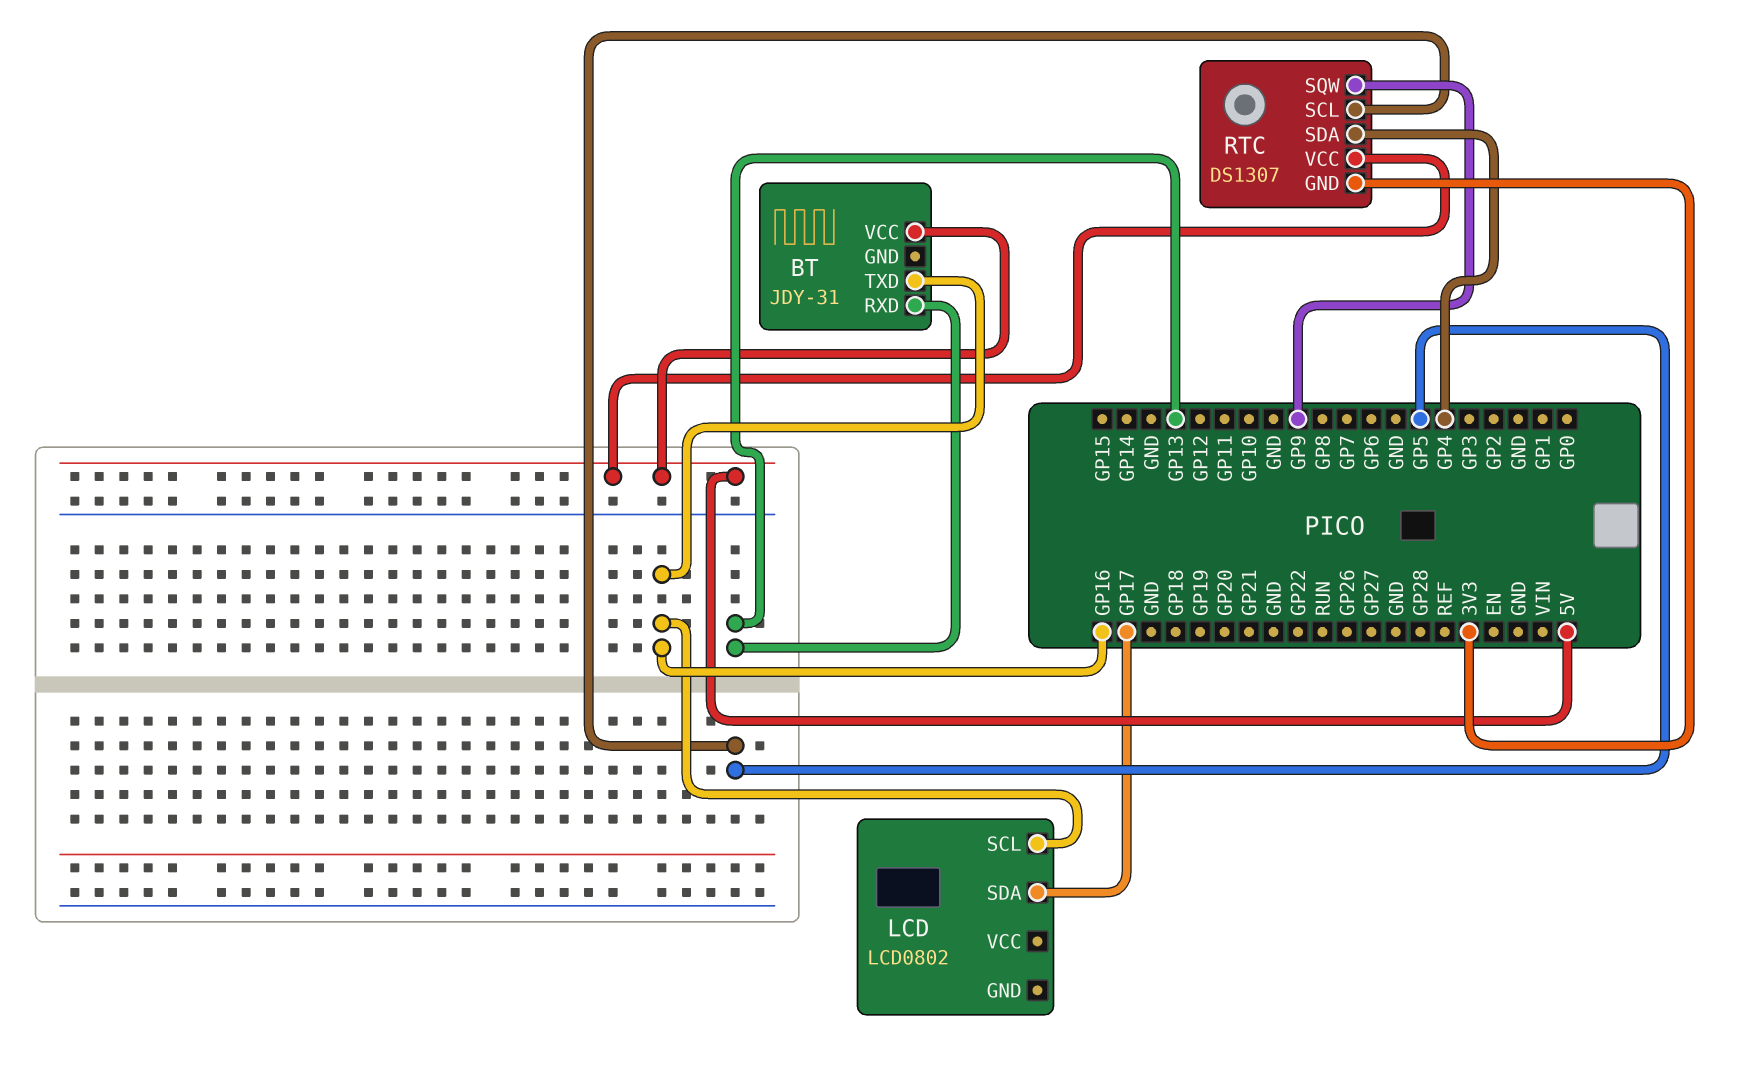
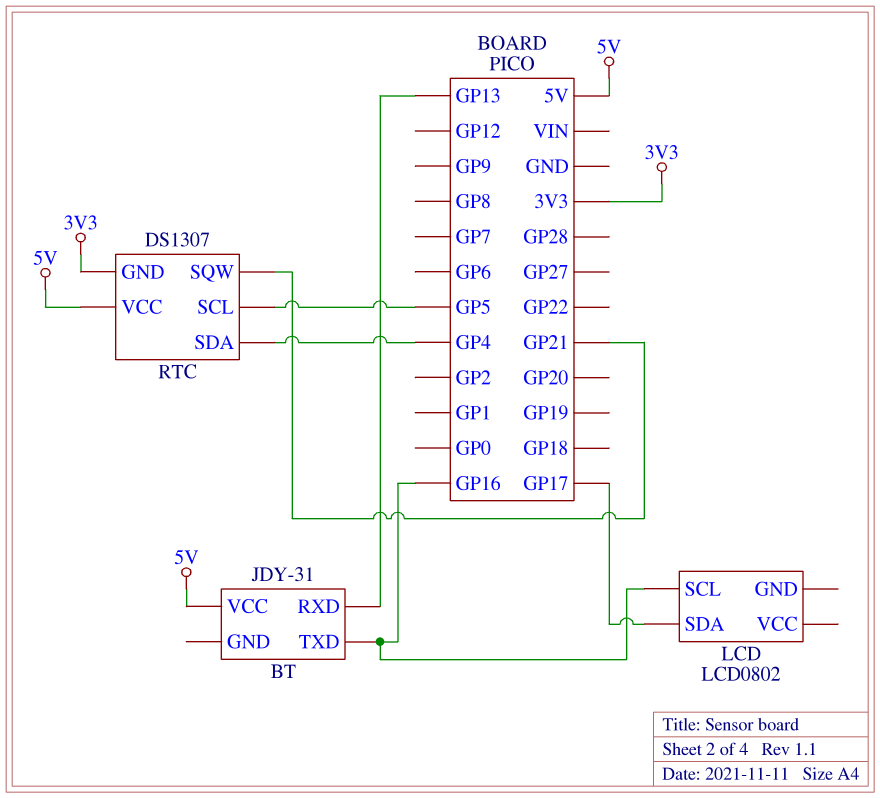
RTC pin SQW: GP9 -> GP21

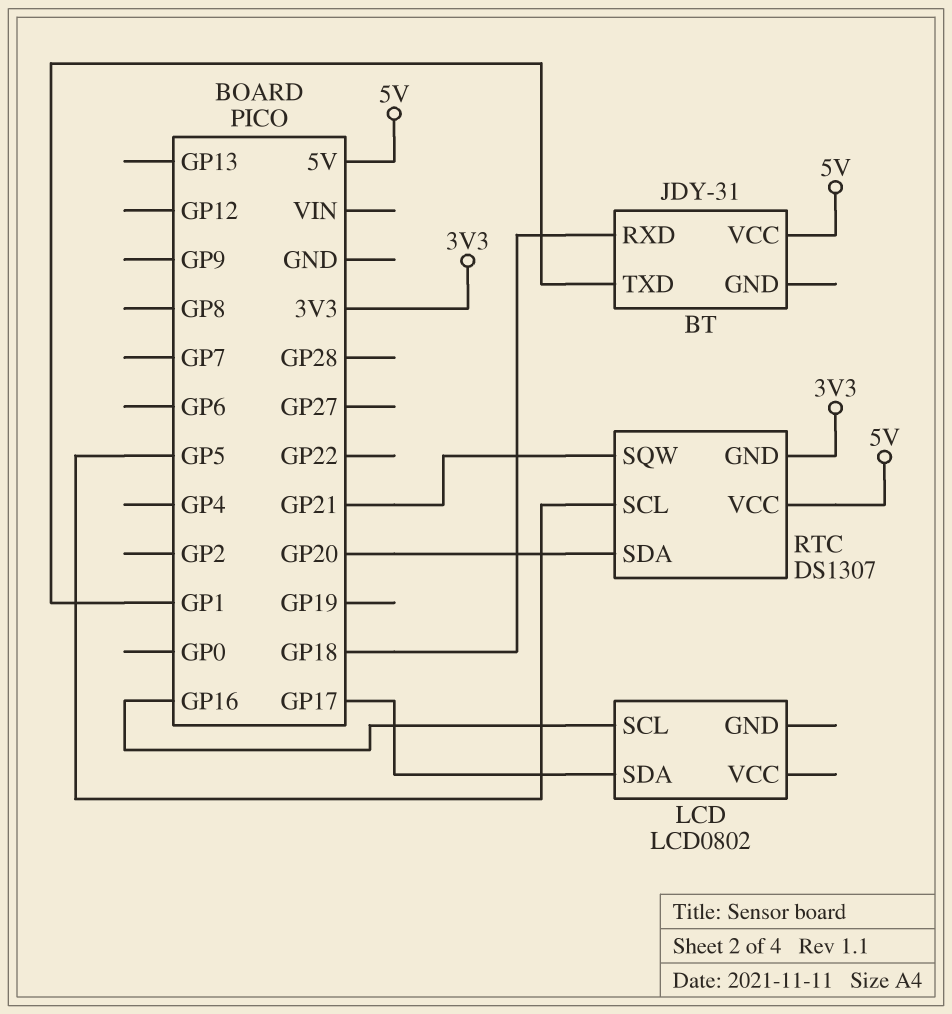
BT pin RXD: GP13 -> GP18
BT pin TXD: GP16 -> GP1
RTC pin SDA: GP4 -> GP20

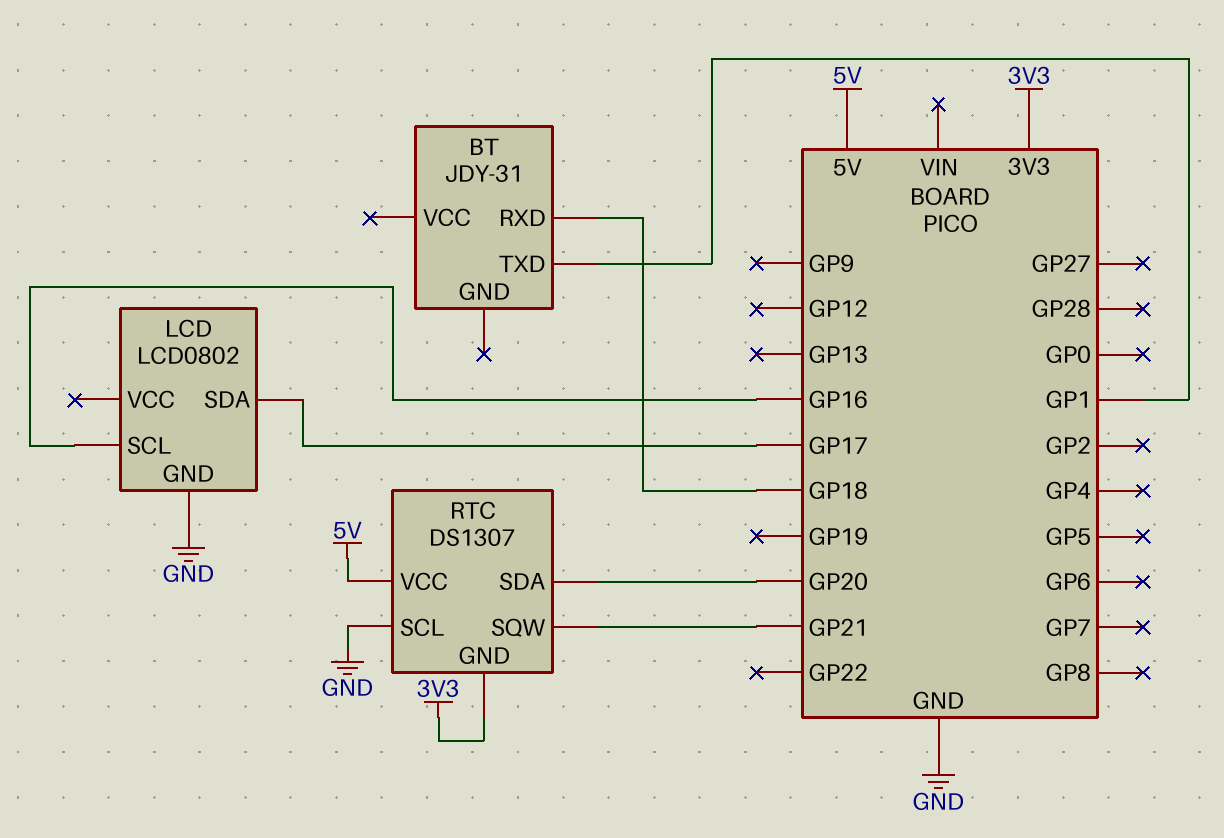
BT pin VCC: 5V -> none
LCD pin GND: none -> GND
RTC pin SCL: GP5 -> GND

